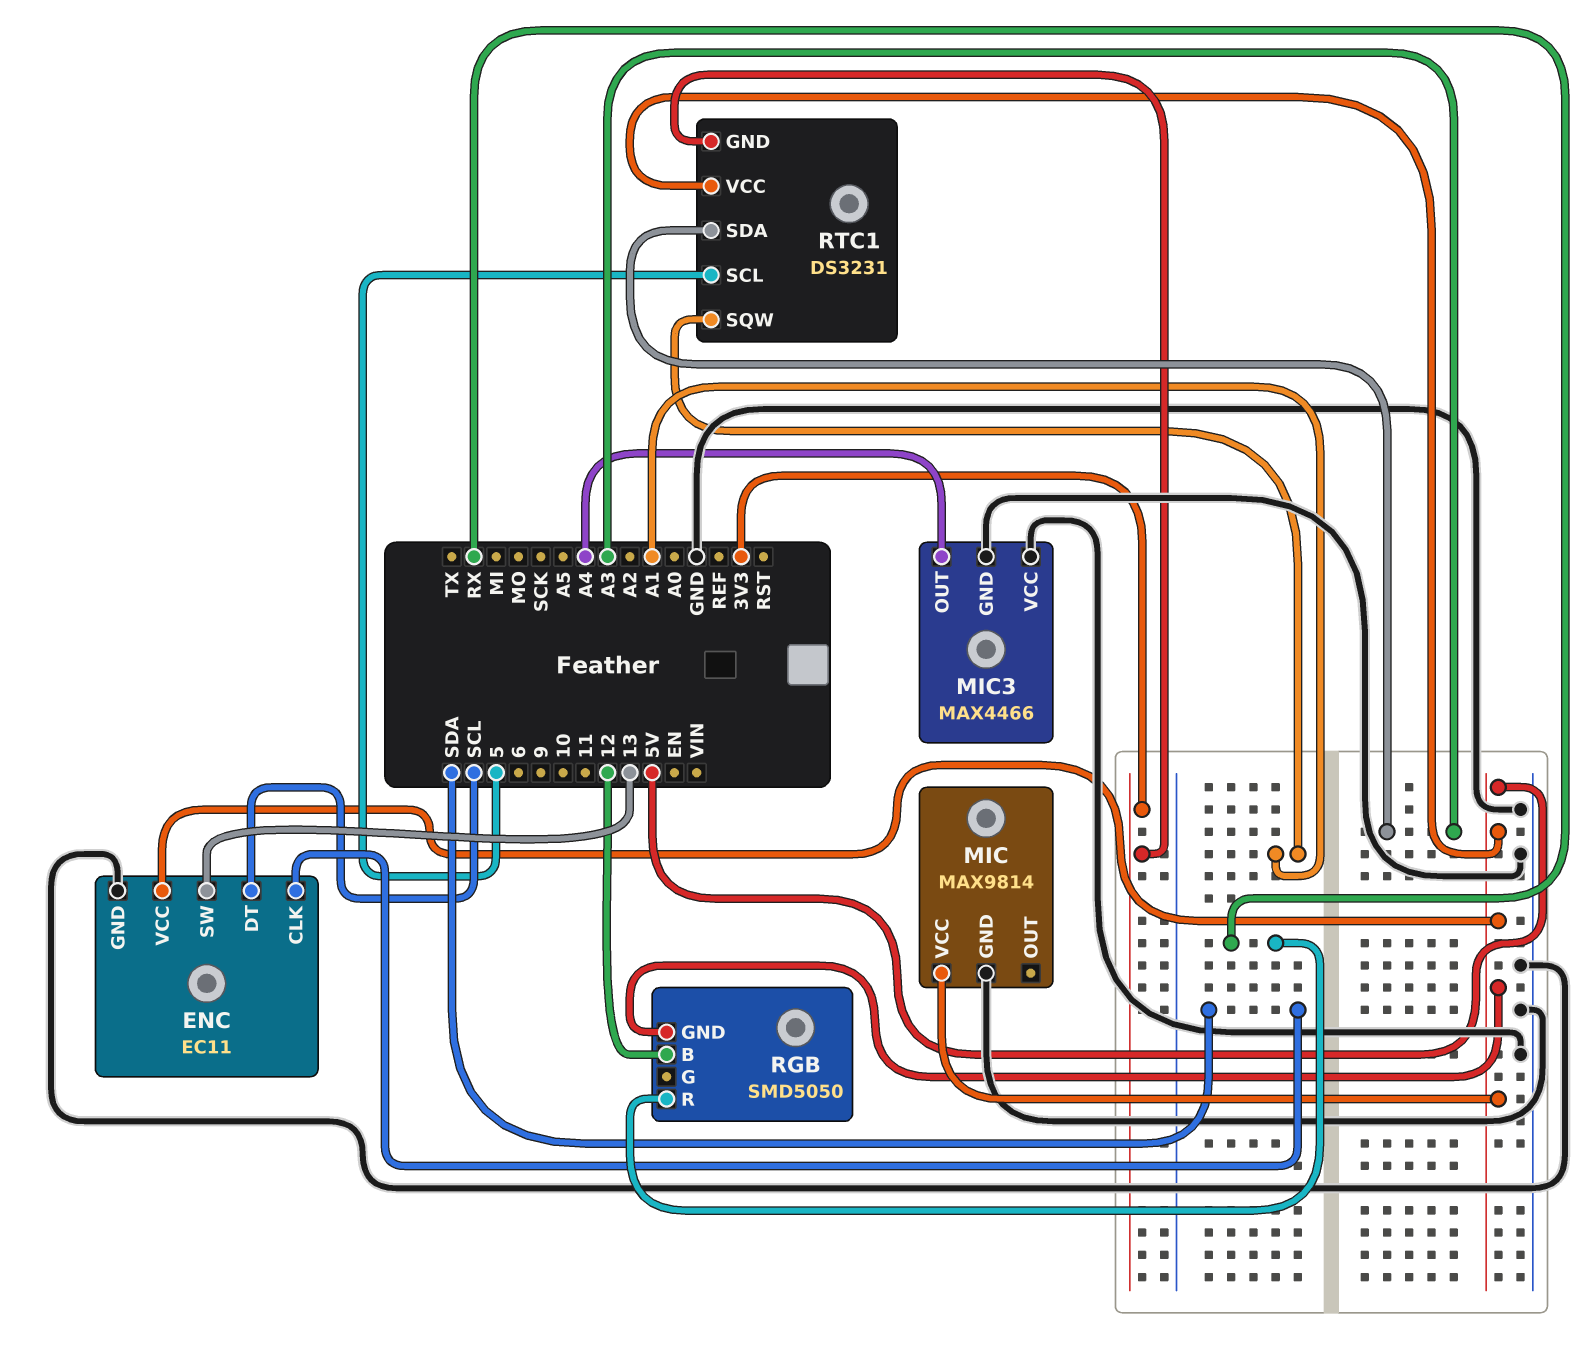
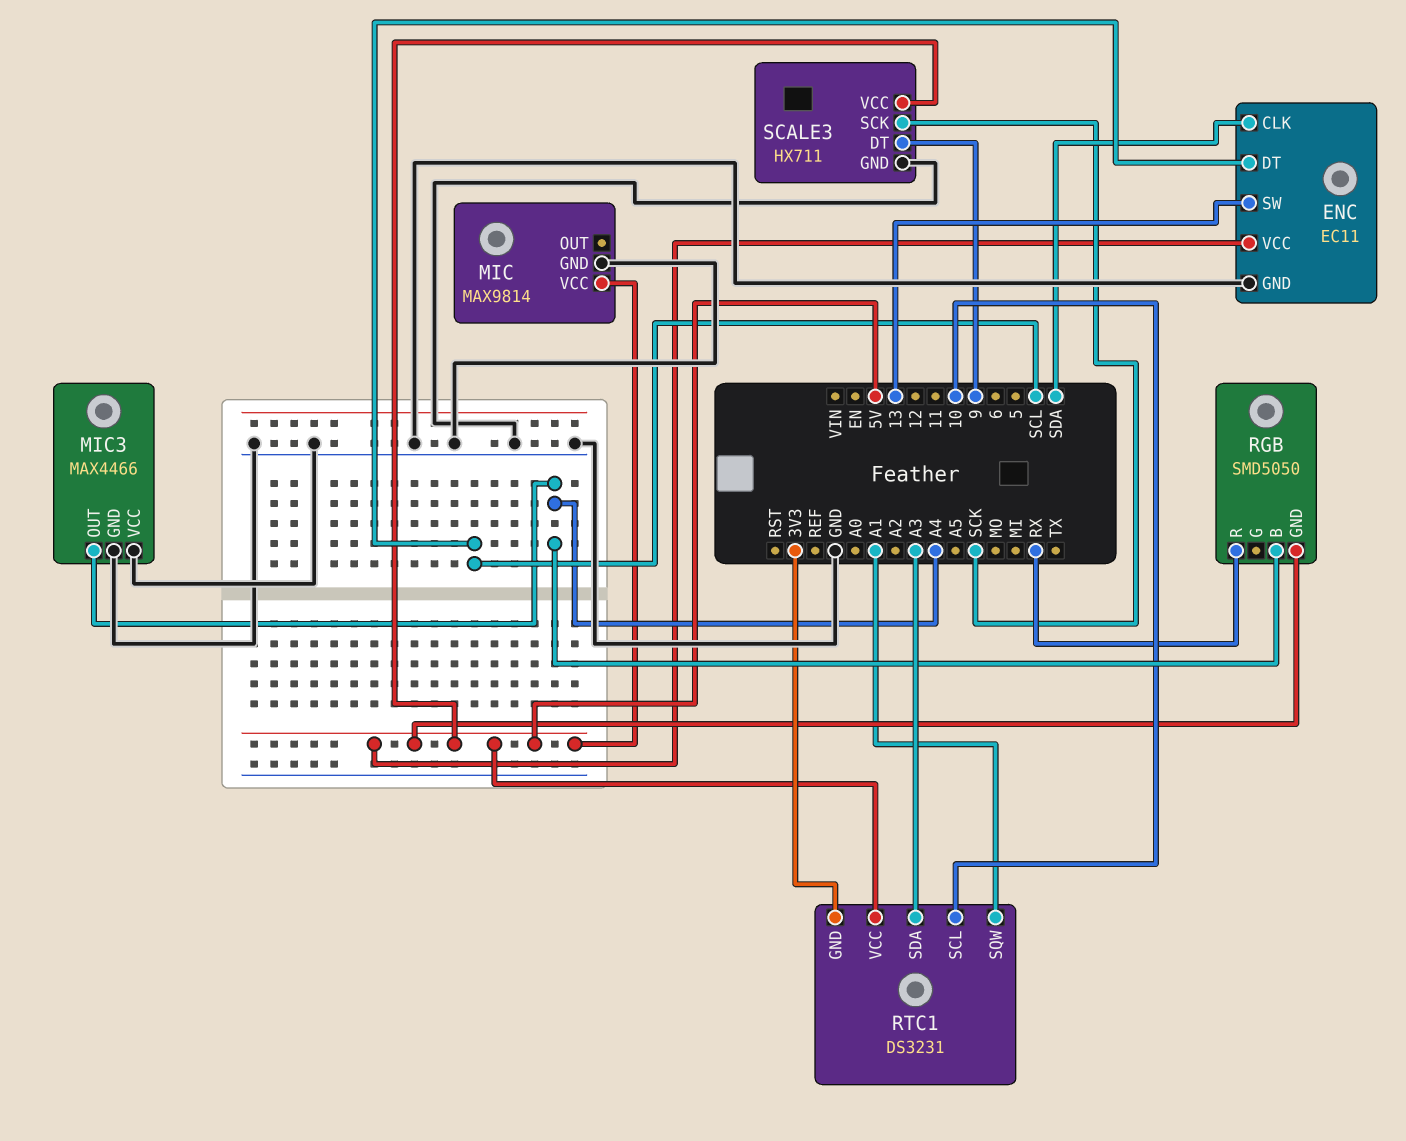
RGB pin B: 12 -> A4
RTC1 pin SCL: 5 -> 10
SCALE3: none -> HX711
SCALE3 pin DT: none -> 9
SCALE3 pin GND: none -> GND
SCALE3 pin SCK: none -> SCK
SCALE3 pin VCC: none -> 5V

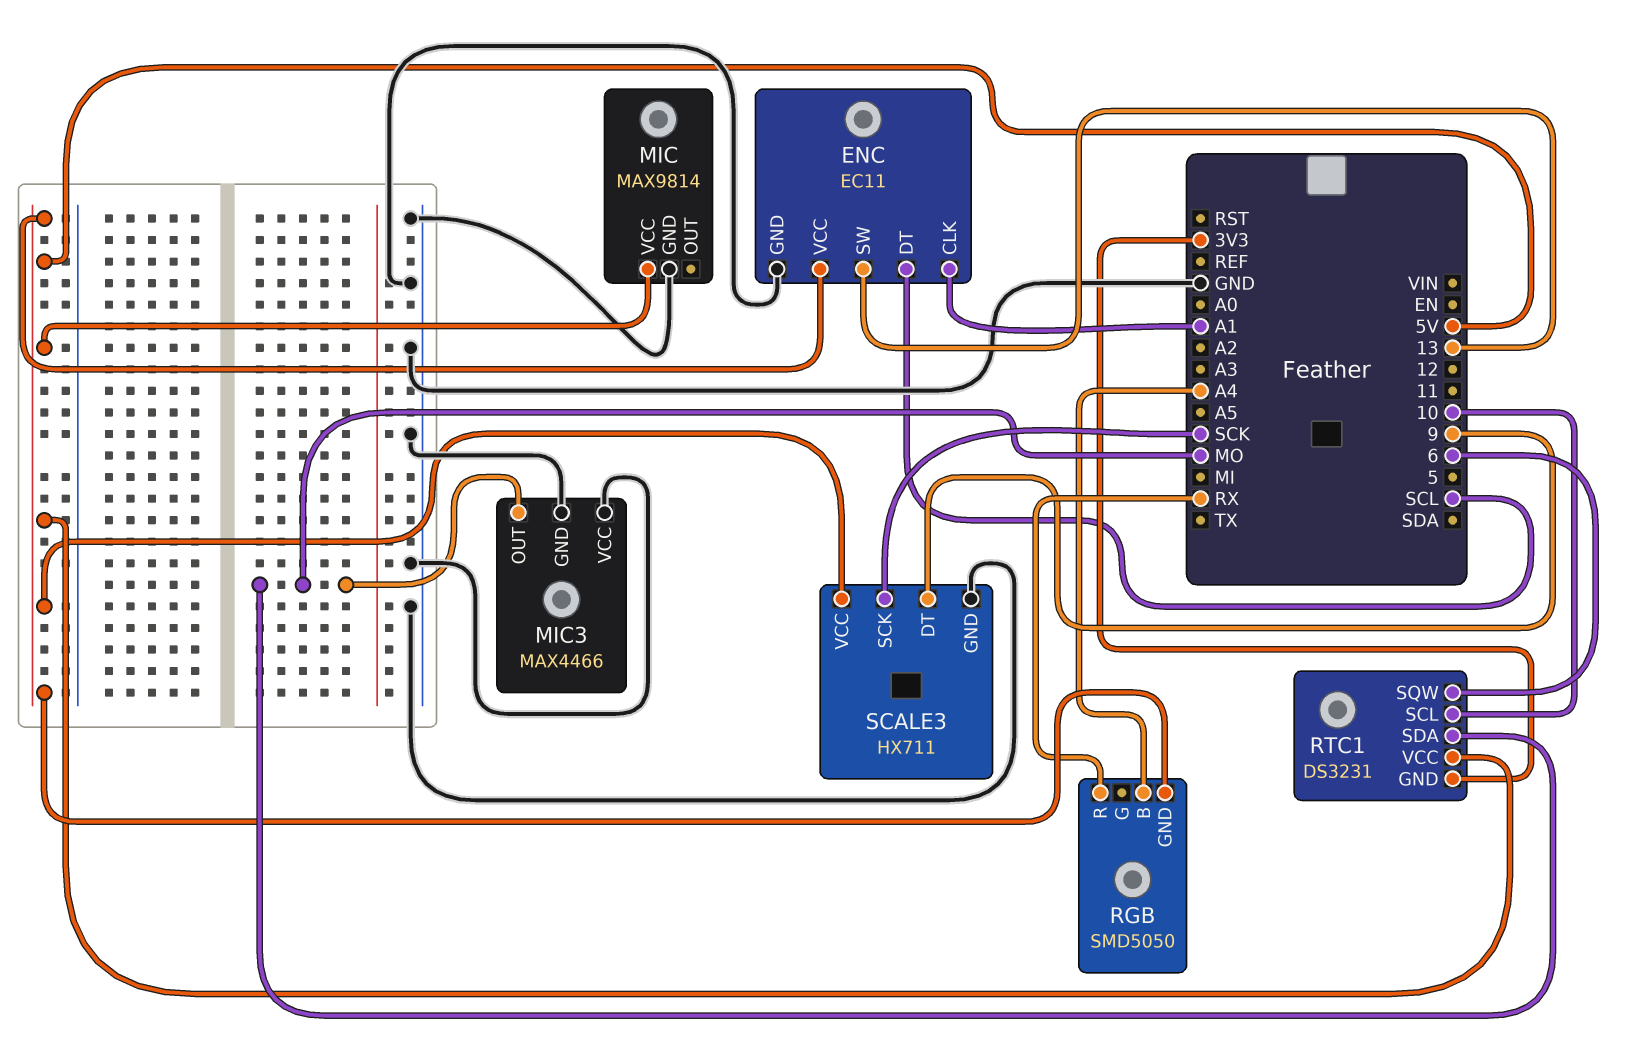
ENC pin CLK: SDA -> A1
MIC3 pin OUT: A4 -> MO
RTC1 pin SDA: A3 -> MO
RTC1 pin SQW: A1 -> 6

